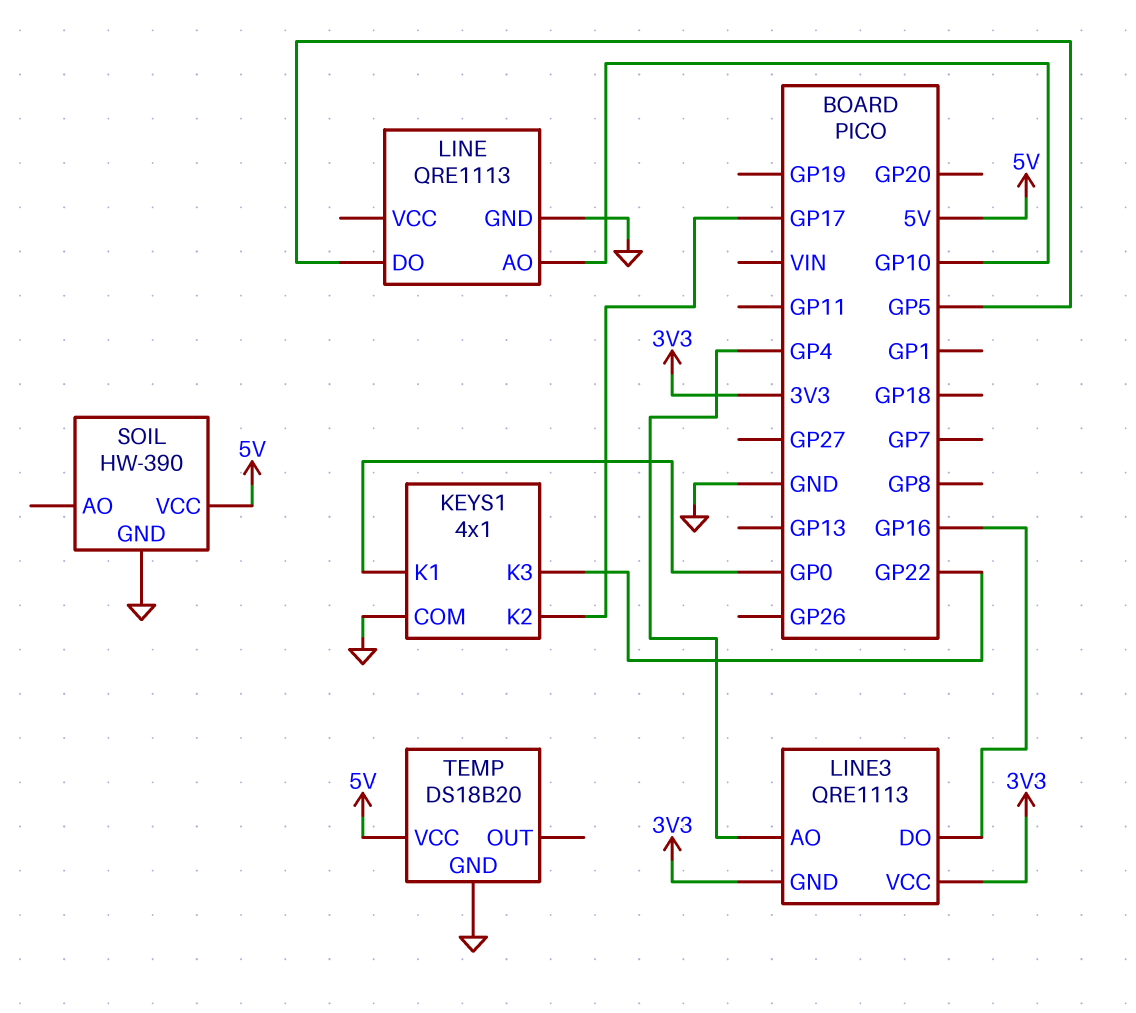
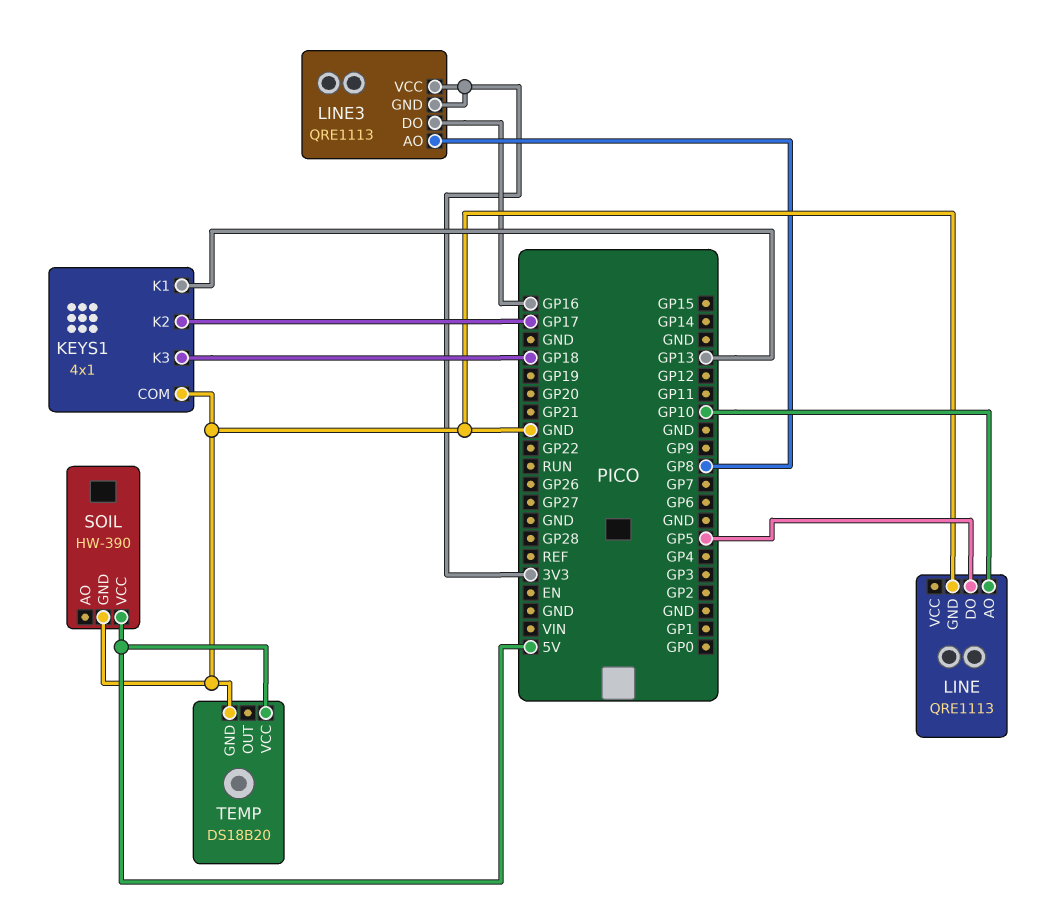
KEYS1 pin K1: GP0 -> GP13
KEYS1 pin K3: GP22 -> GP18
LINE3 pin AO: GP4 -> GP8

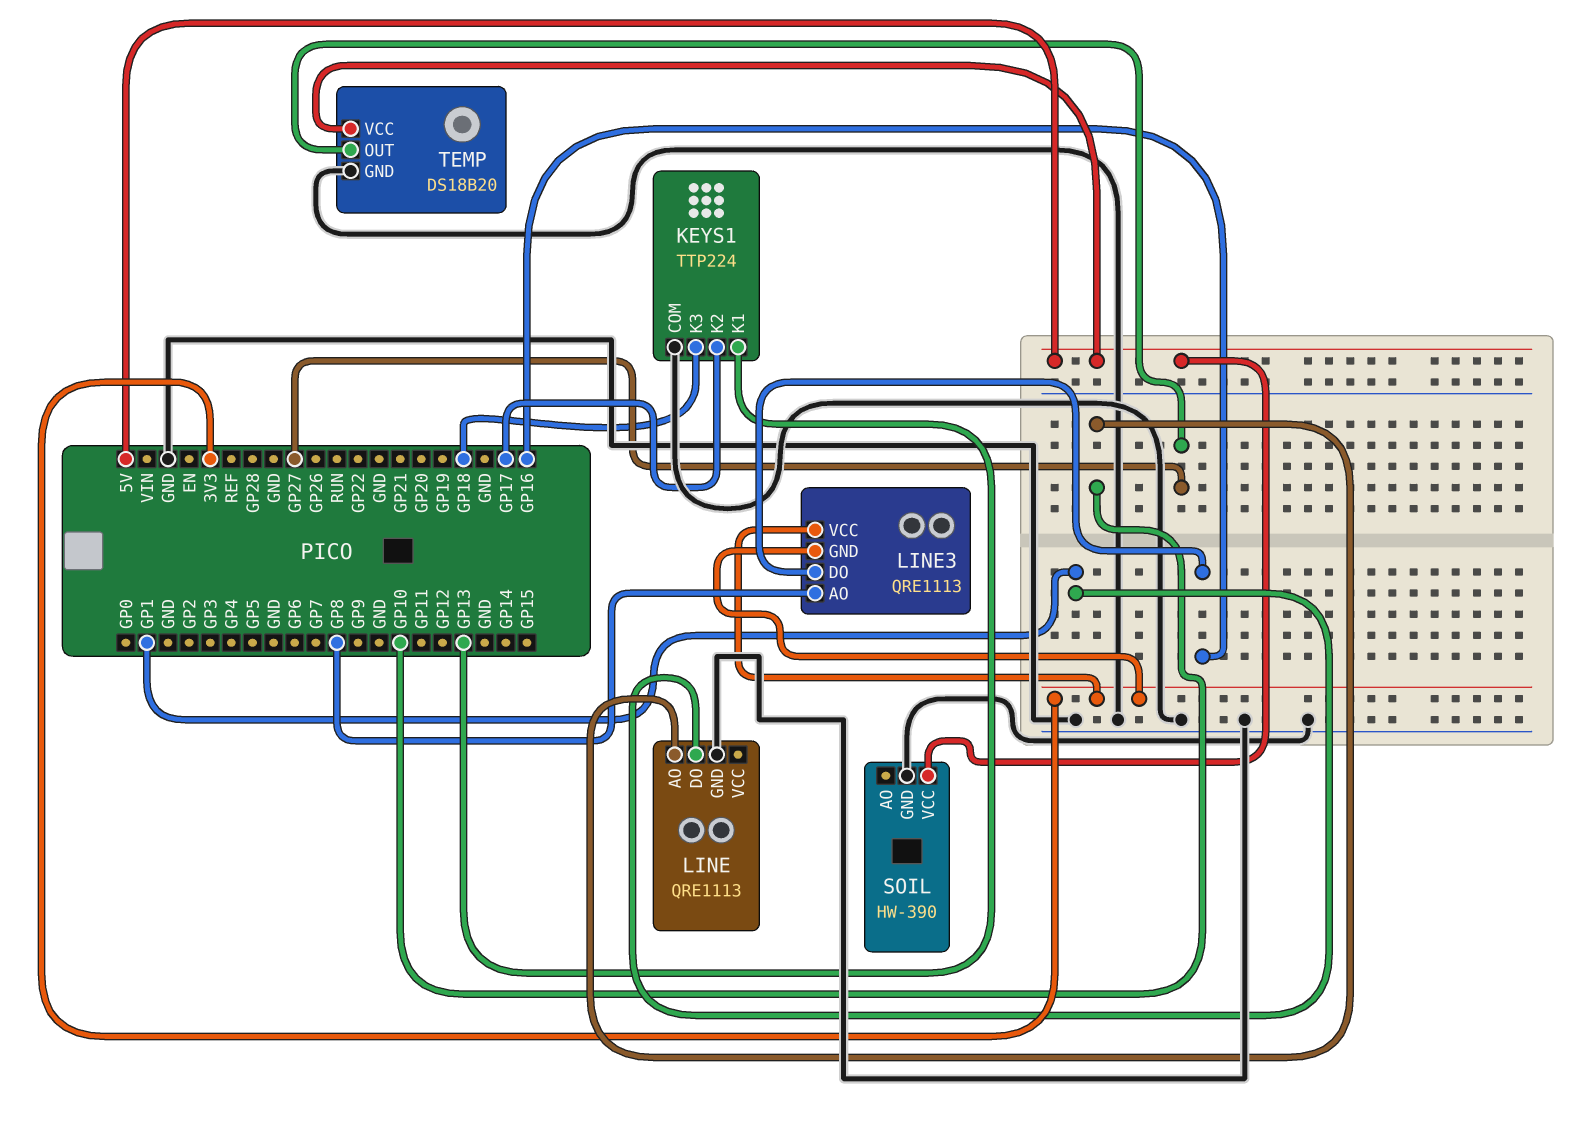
KEYS1: 4x1 -> TTP224
LINE pin DO: GP5 -> GP1
TEMP pin OUT: none -> GP27

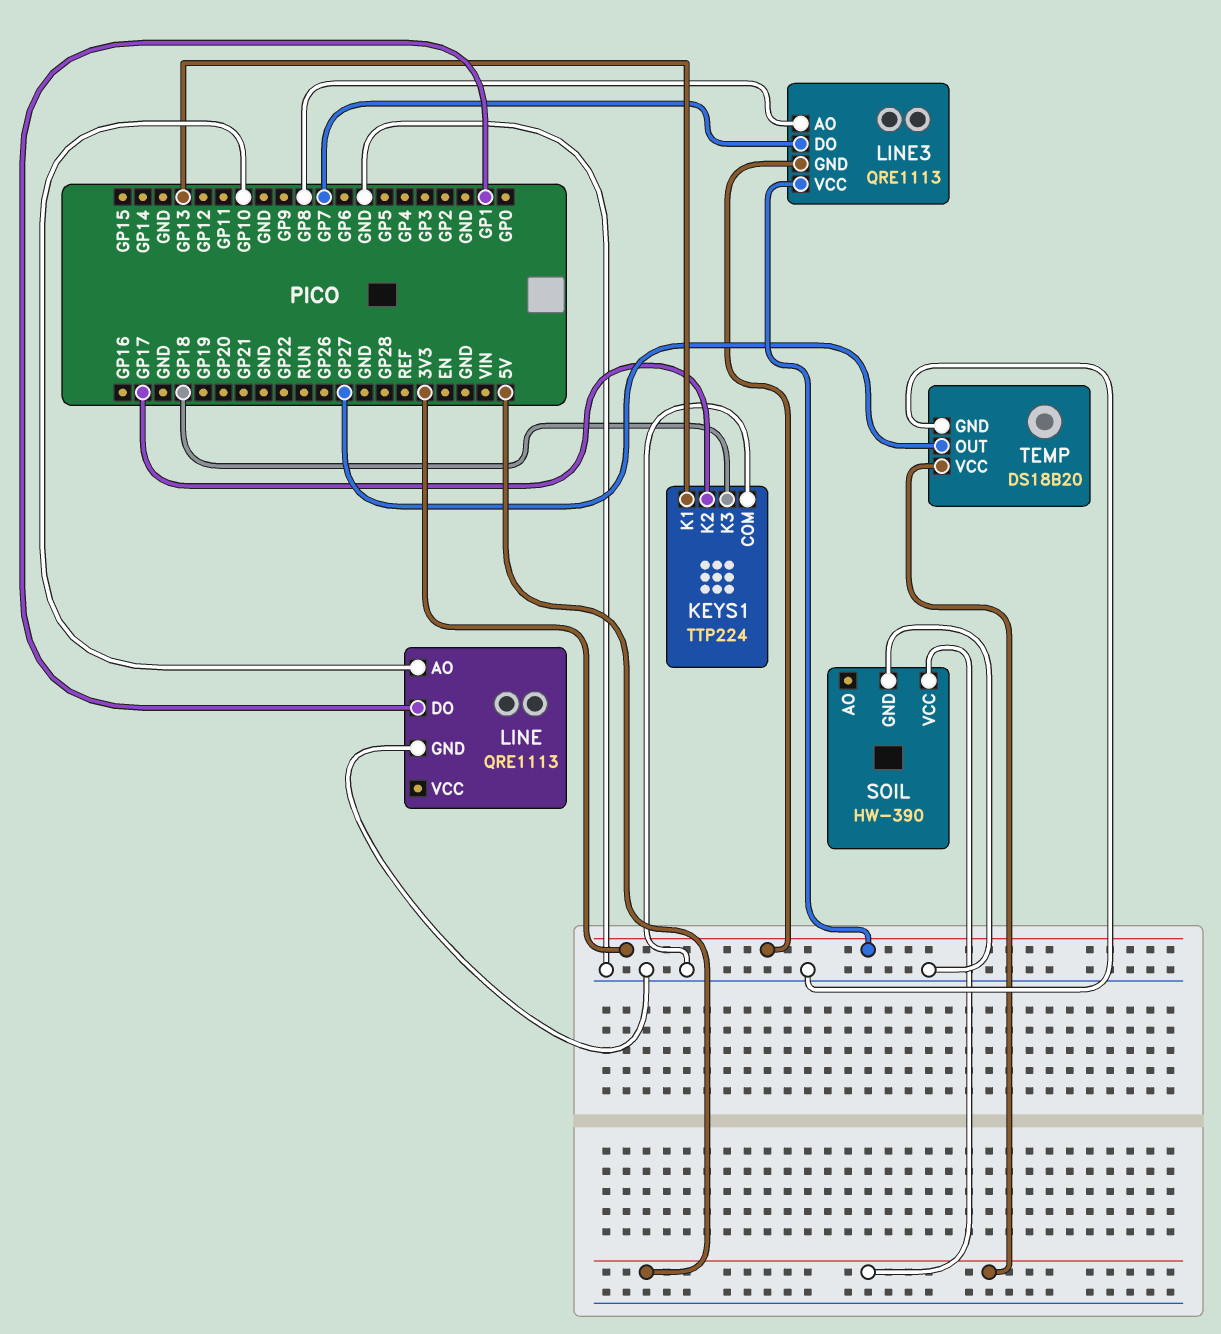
LINE3 pin DO: GP16 -> GP7

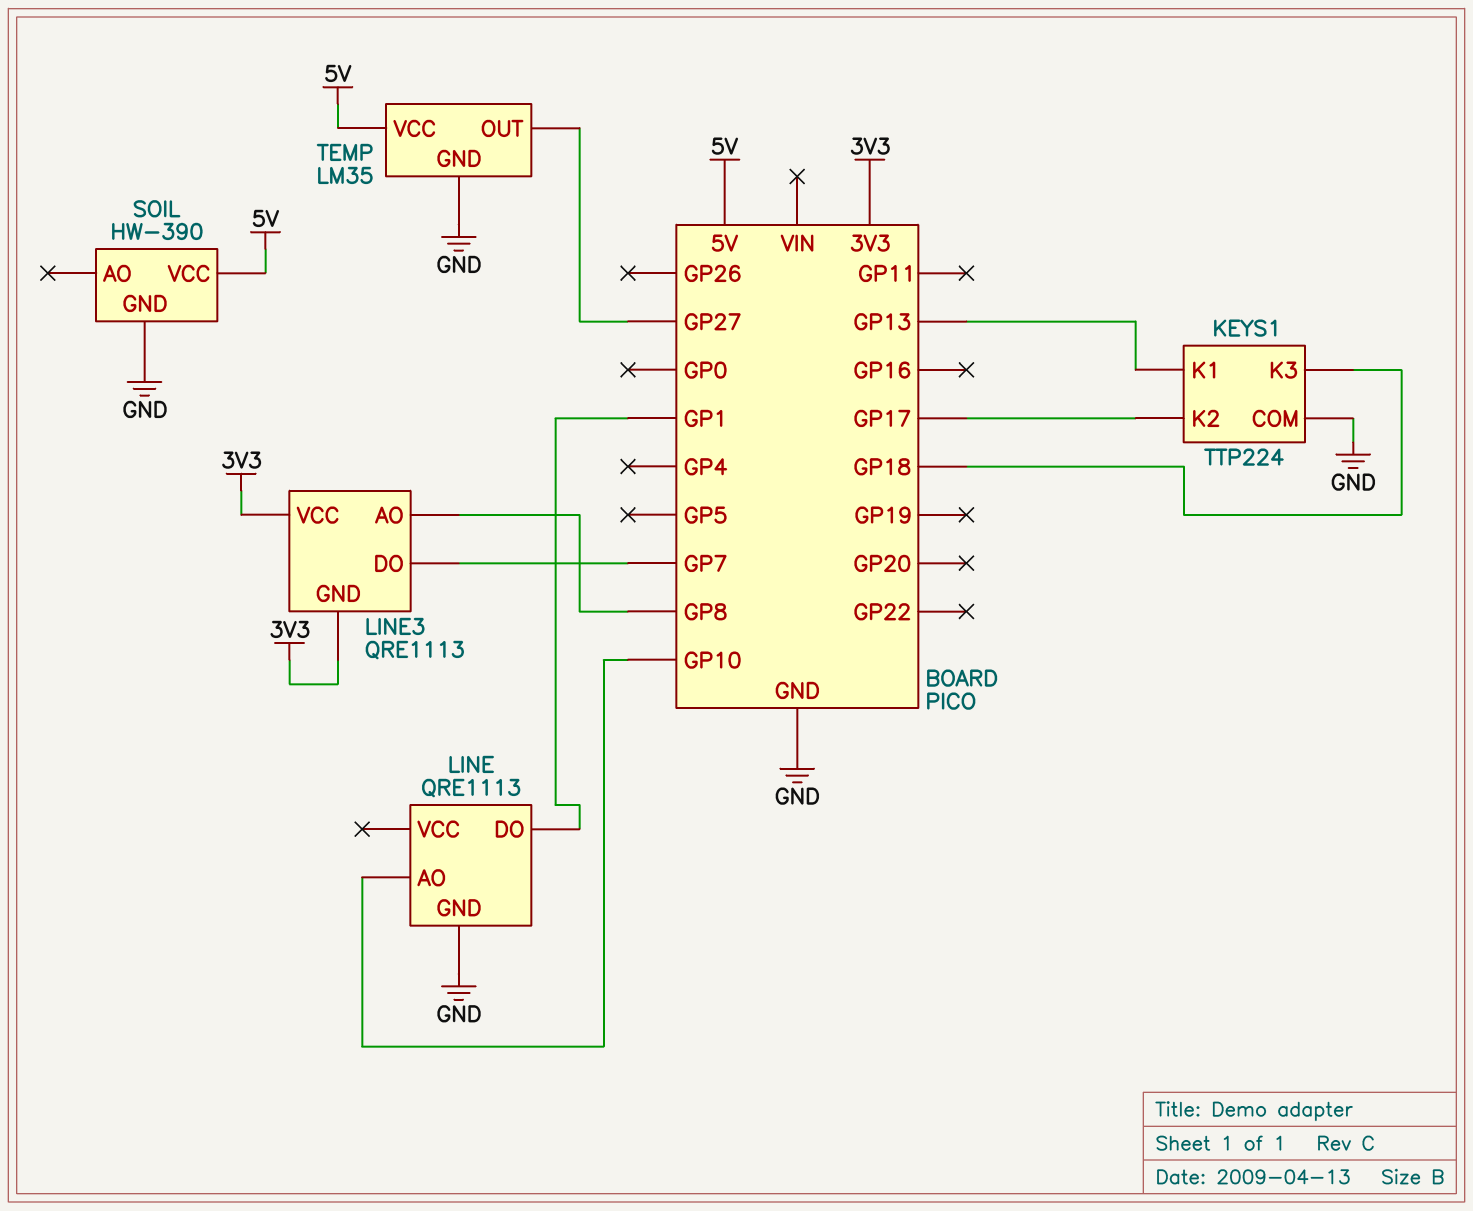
TEMP: DS18B20 -> LM35

